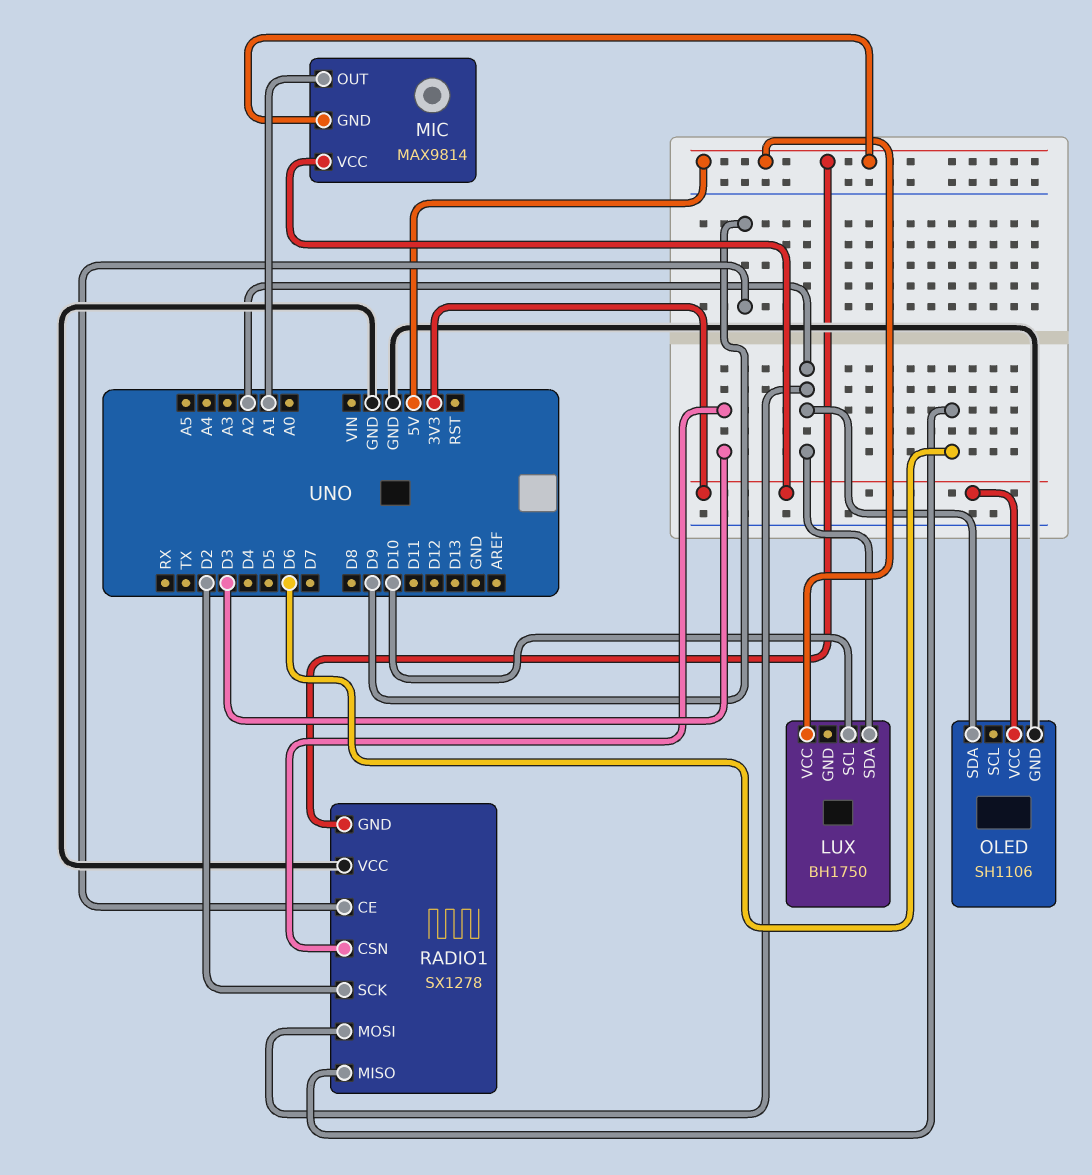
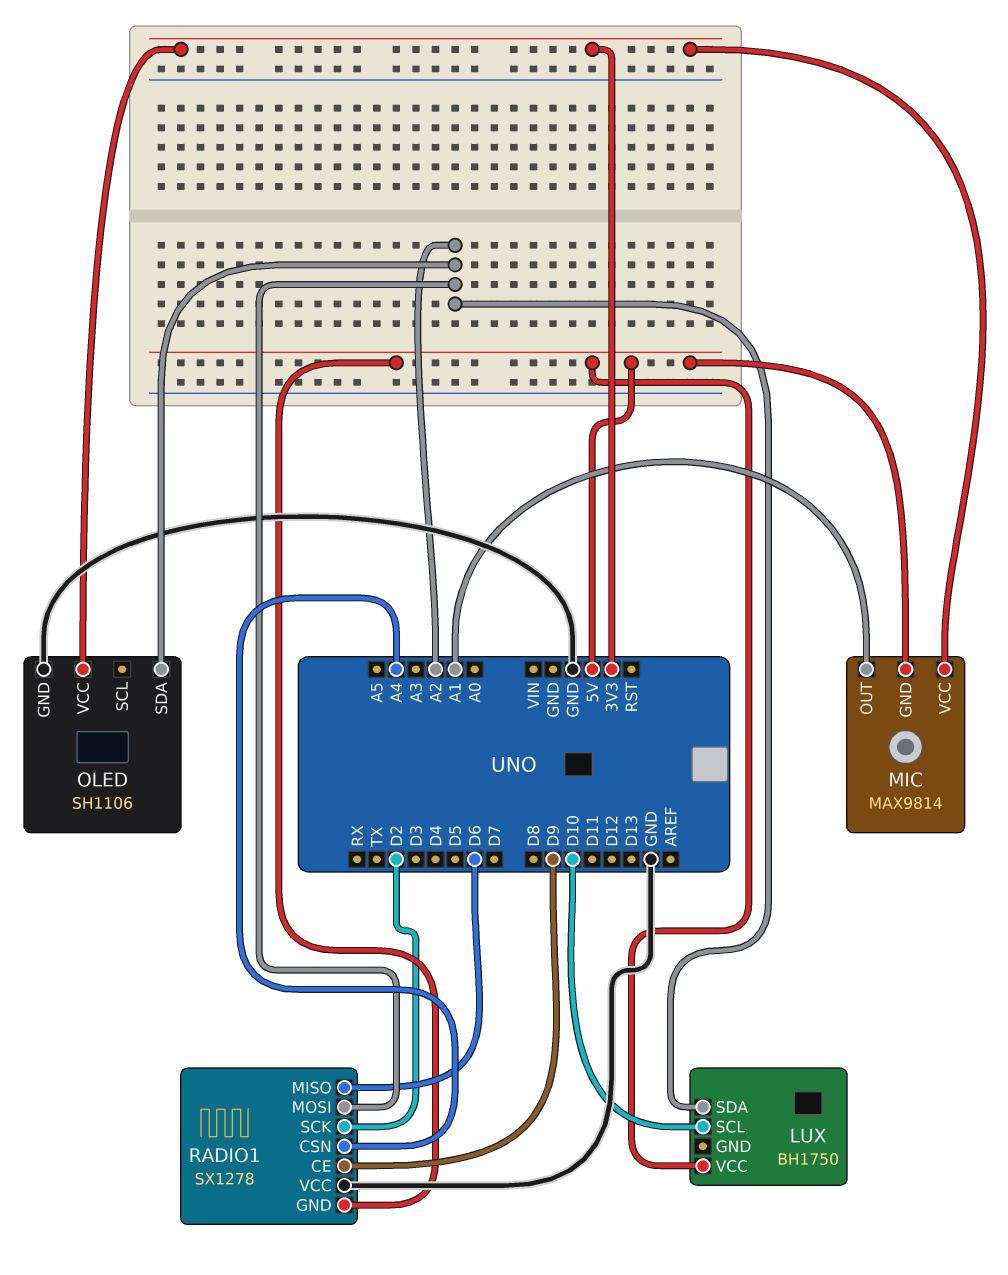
RADIO1 pin CSN: D3 -> A4

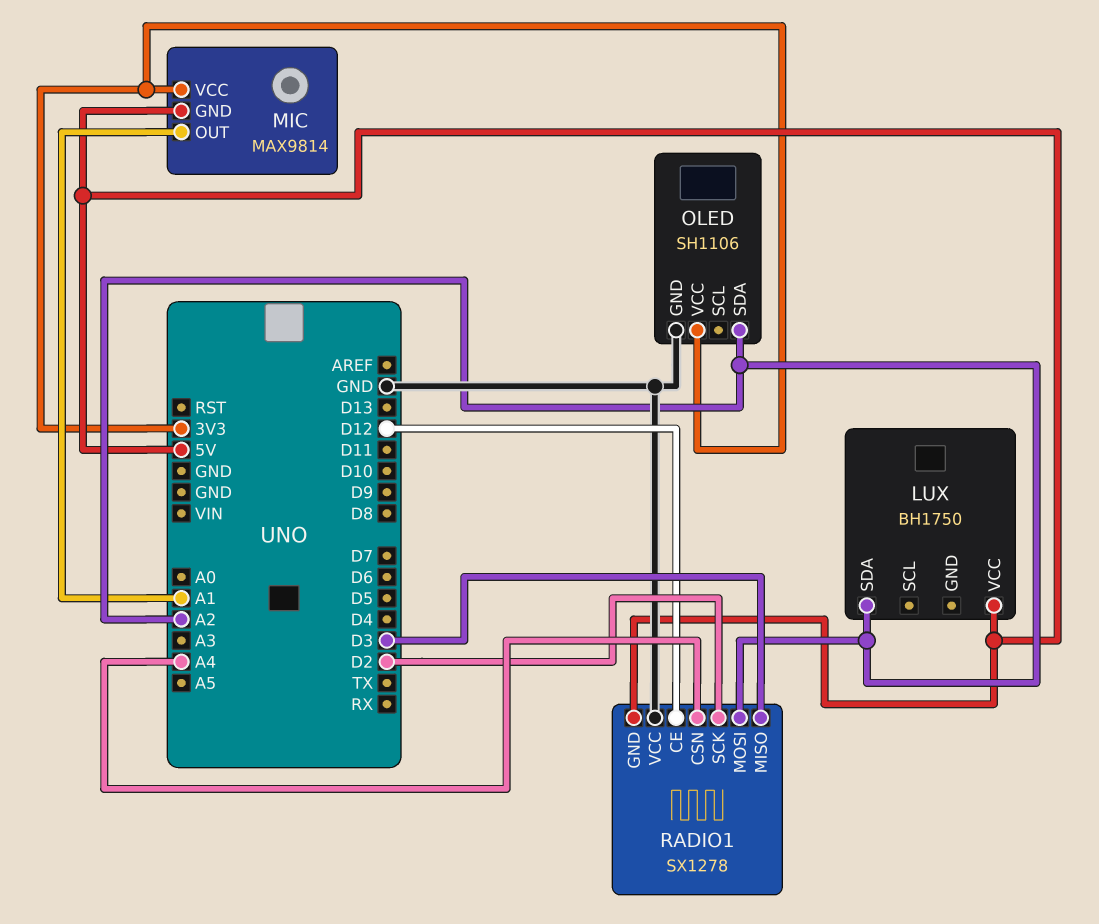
LUX pin SCL: D10 -> none
RADIO1 pin CE: D9 -> D12
RADIO1 pin MISO: D6 -> D3

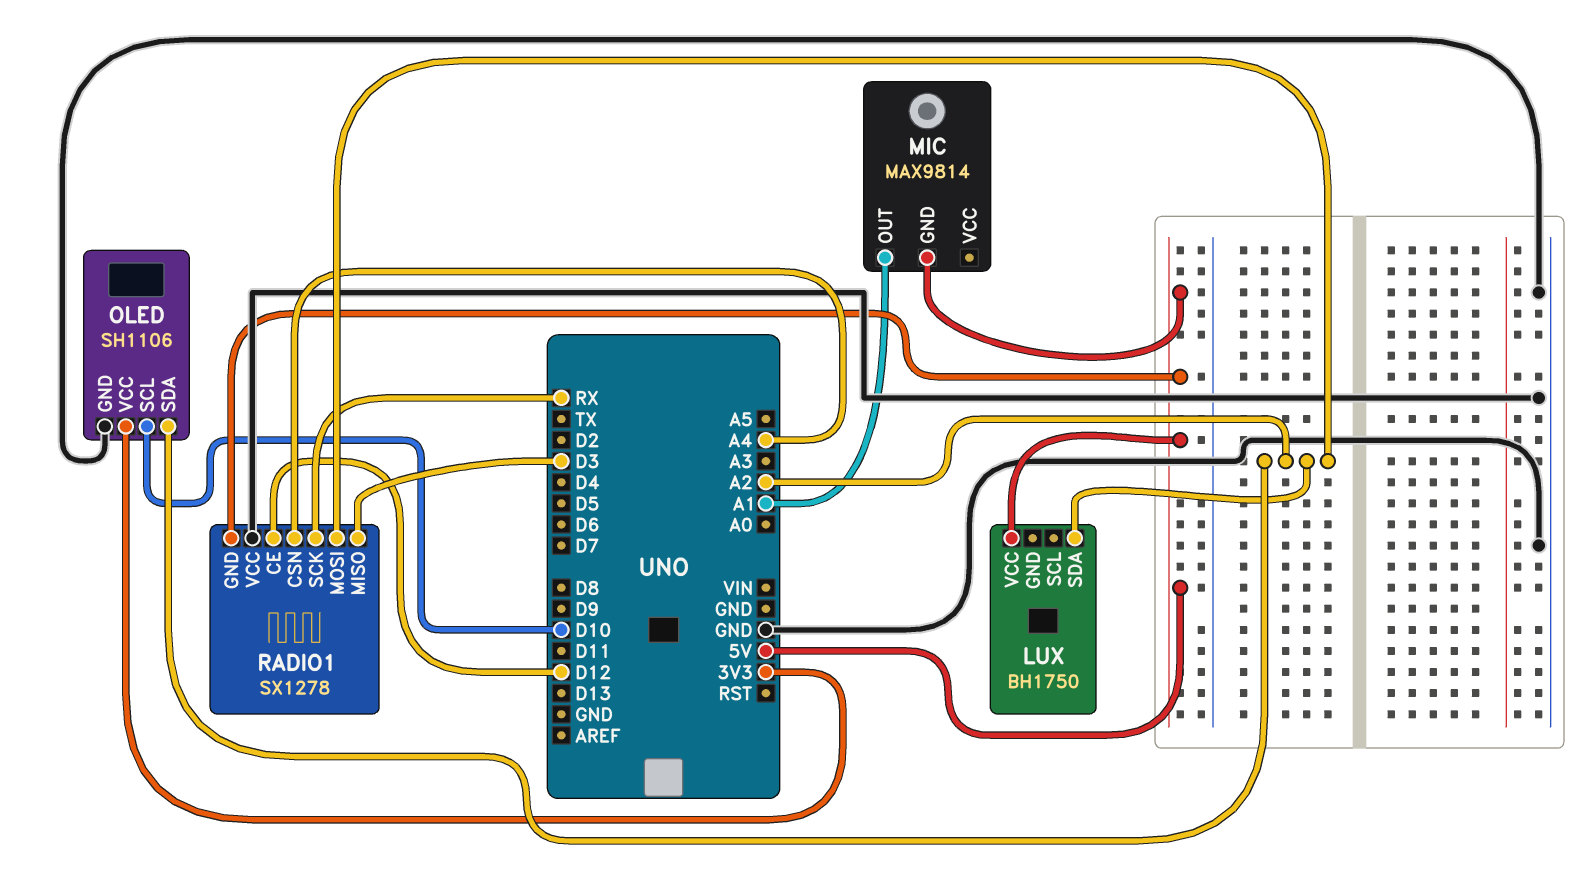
MIC pin VCC: 3V3 -> none
OLED pin SCL: none -> D10
RADIO1 pin SCK: D2 -> RX

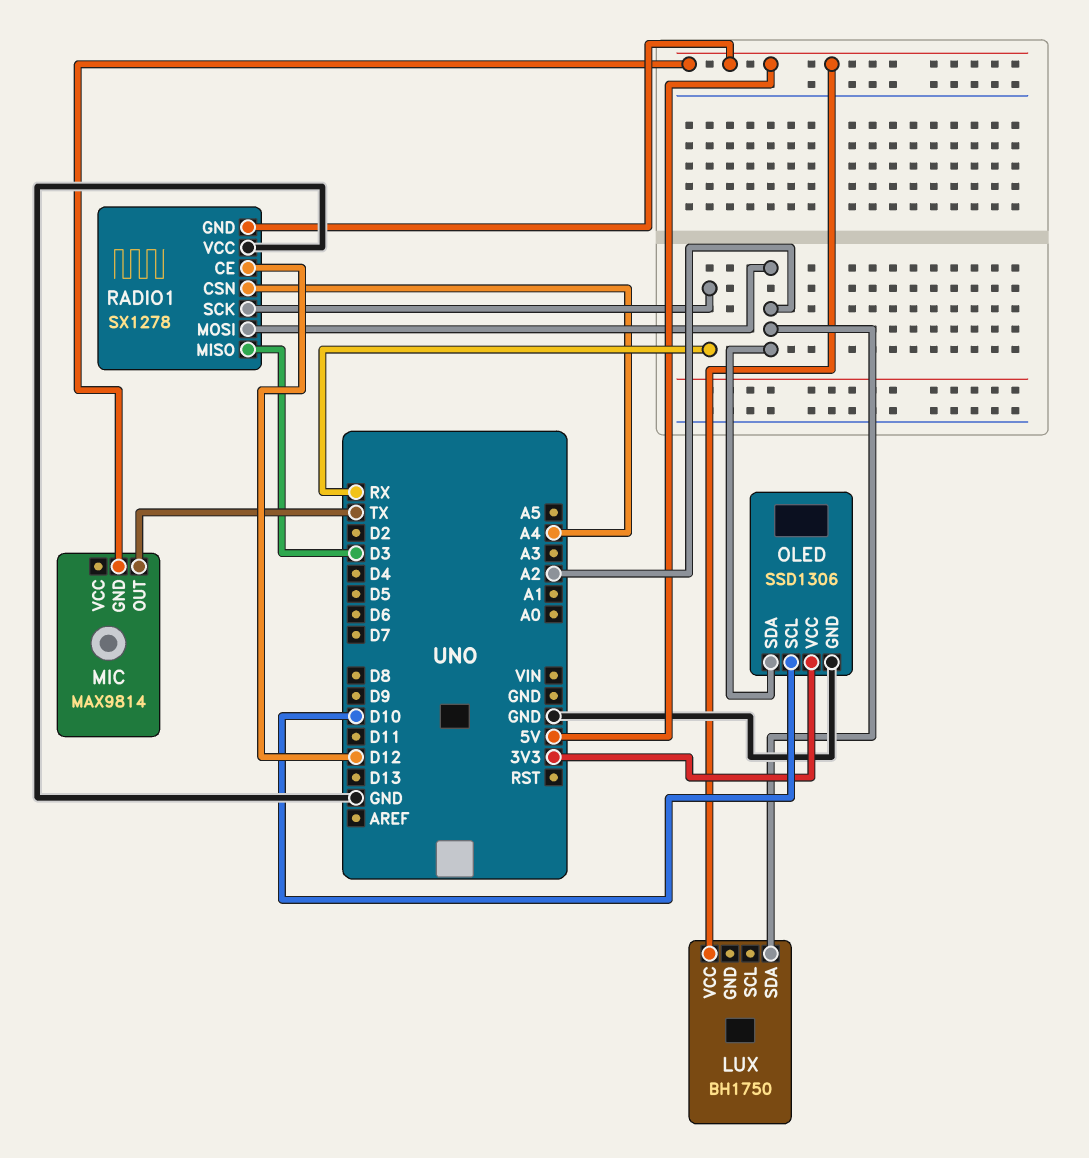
MIC pin OUT: A1 -> TX
OLED: SH1106 -> SSD1306

